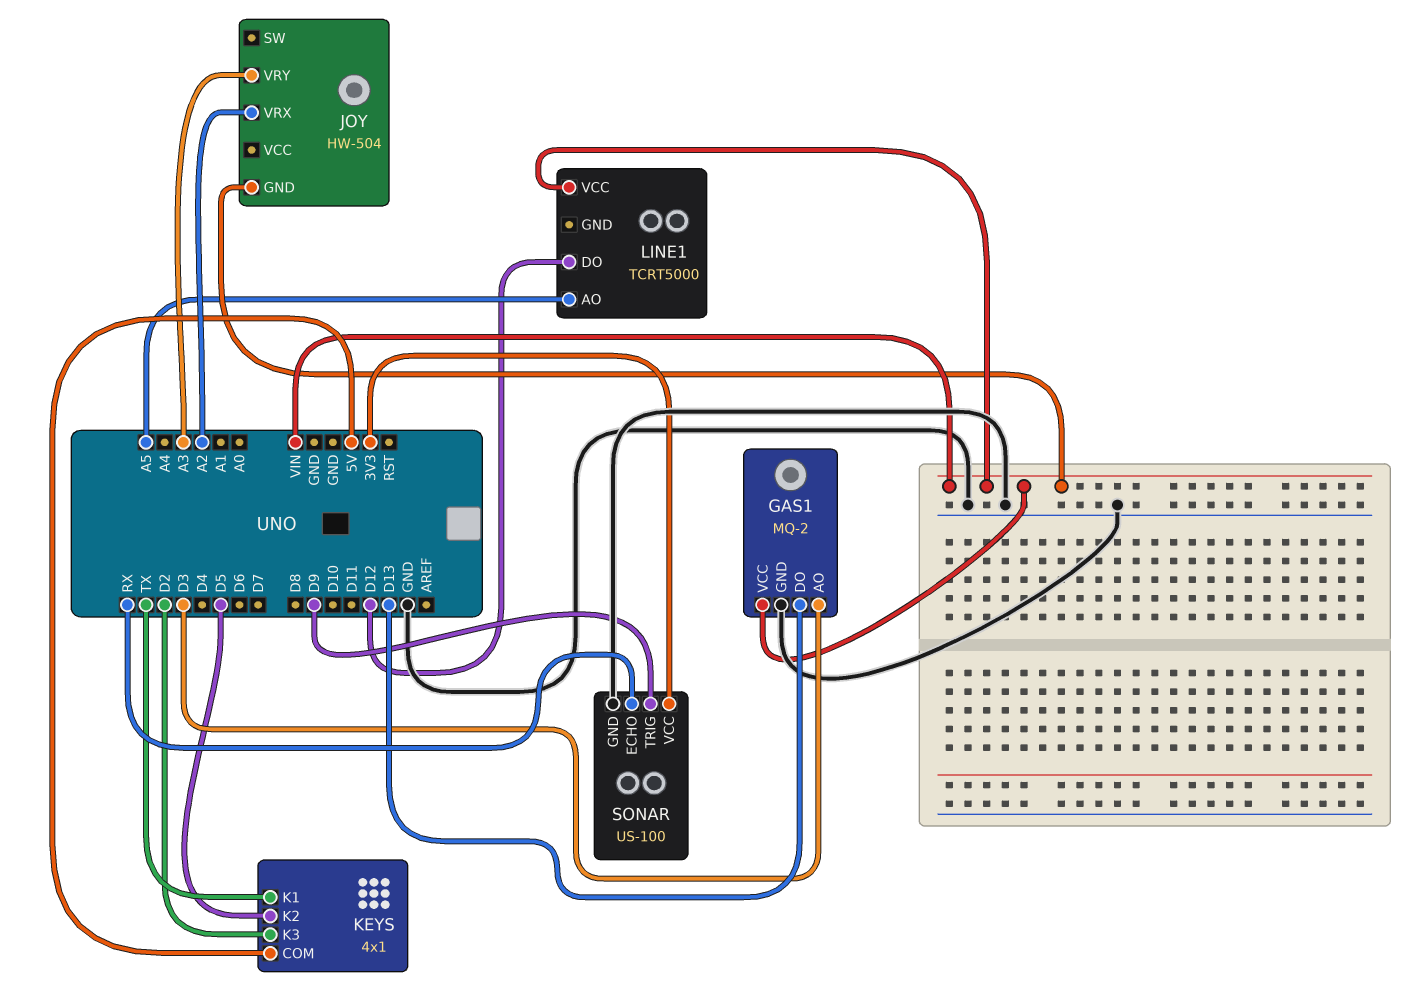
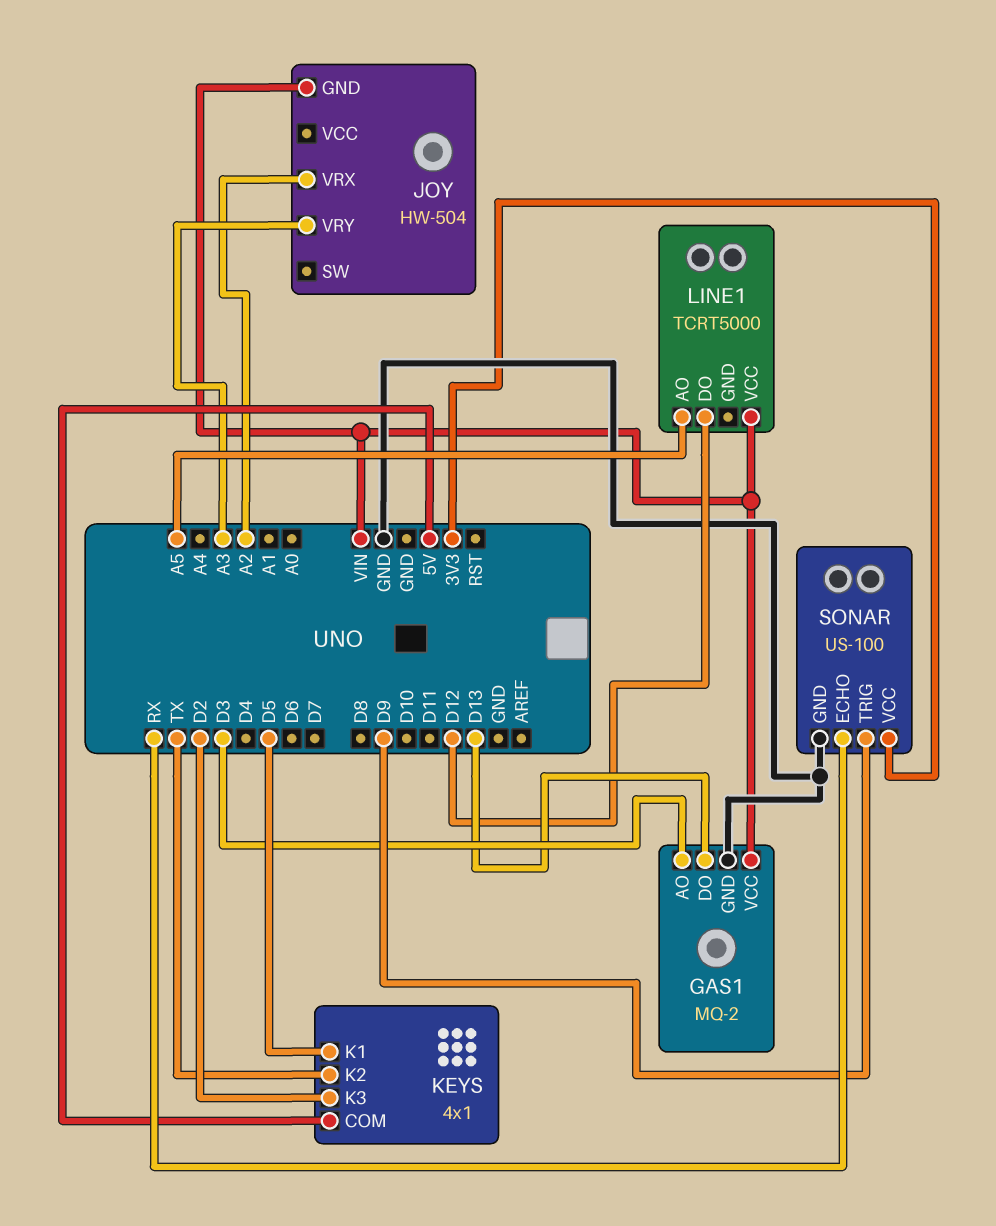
KEYS pin K1: TX -> D5
KEYS pin K2: D5 -> TX

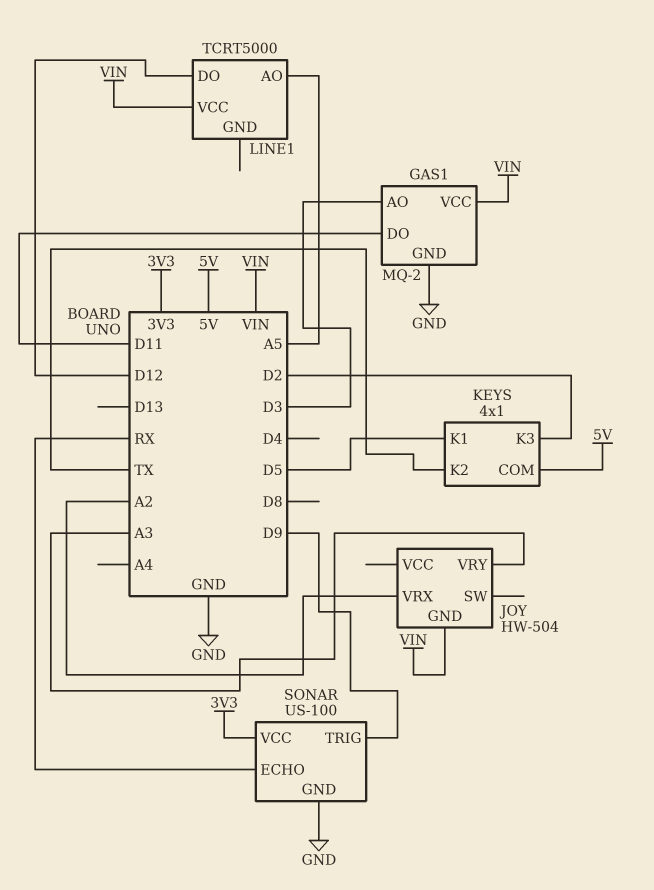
GAS1 pin DO: D13 -> D11

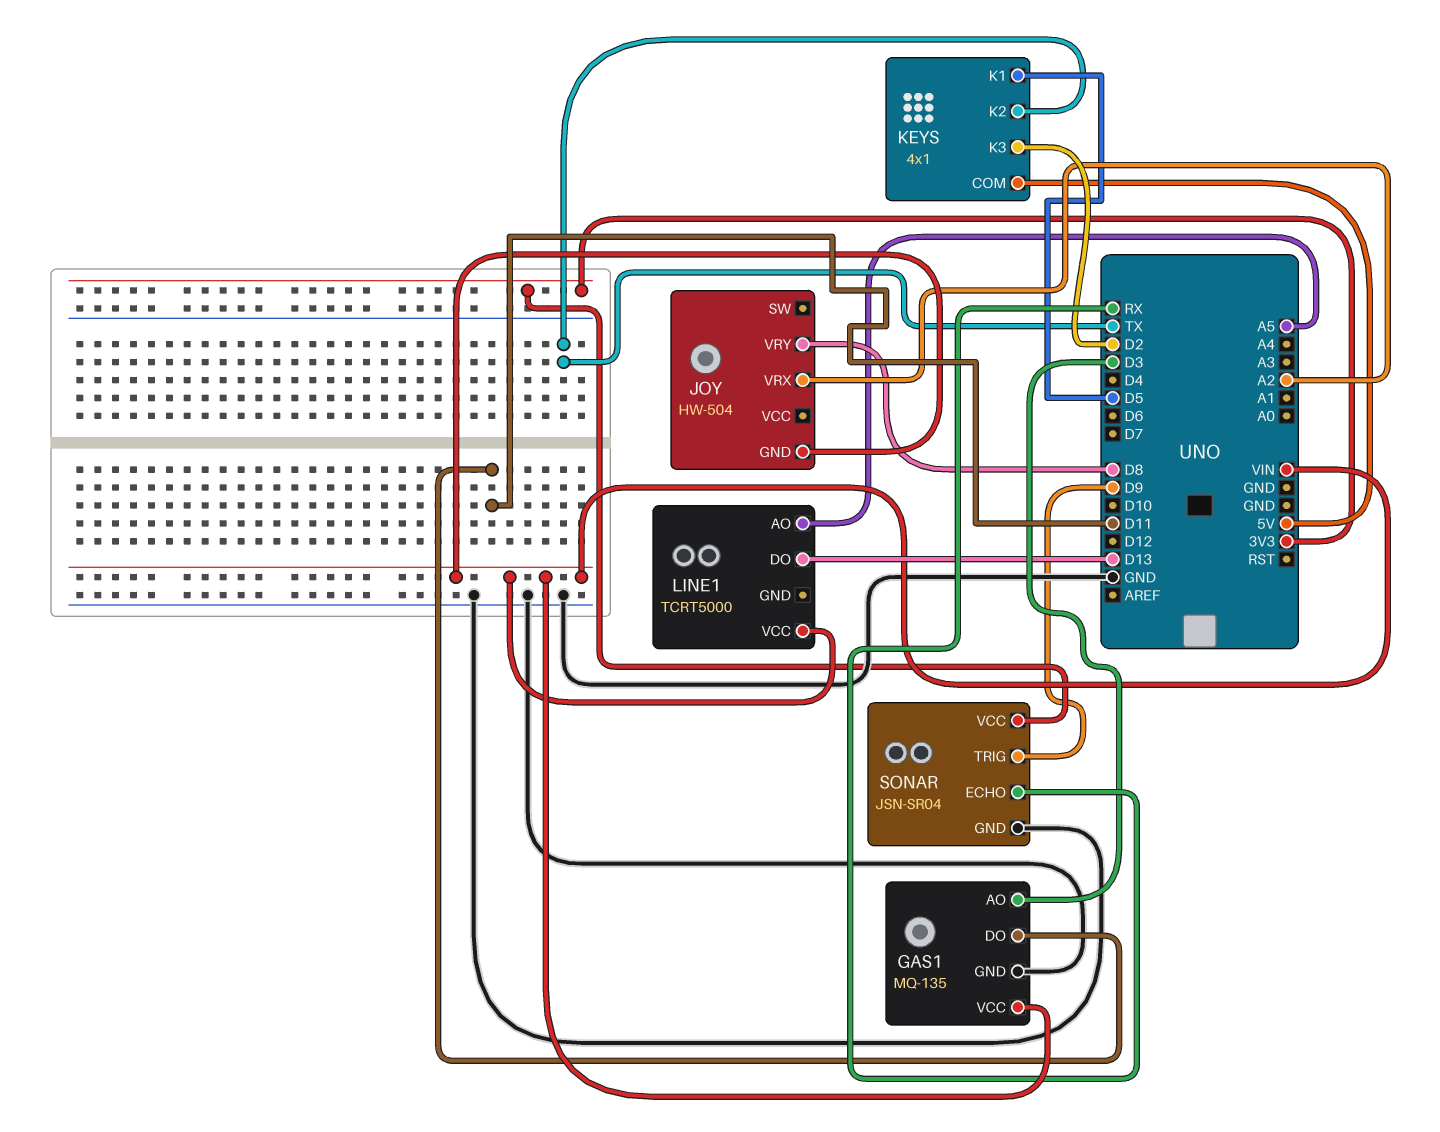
GAS1: MQ-2 -> MQ-135
JOY pin VRY: A3 -> D8
LINE1 pin DO: D12 -> D13
SONAR: US-100 -> JSN-SR04

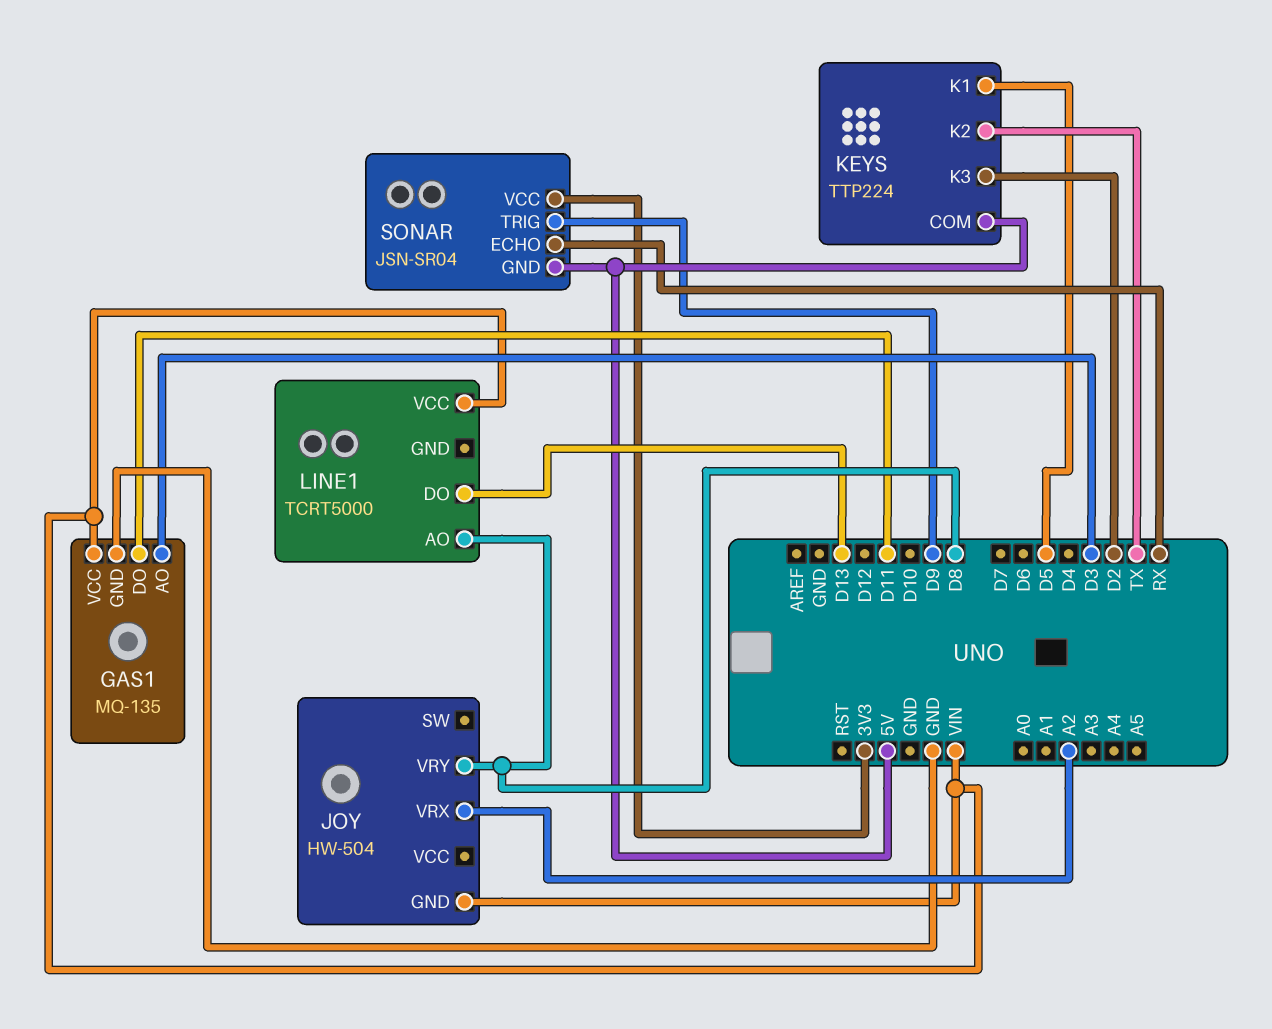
KEYS: 4x1 -> TTP224
LINE1 pin AO: A5 -> D8
SONAR pin GND: GND -> 5V

